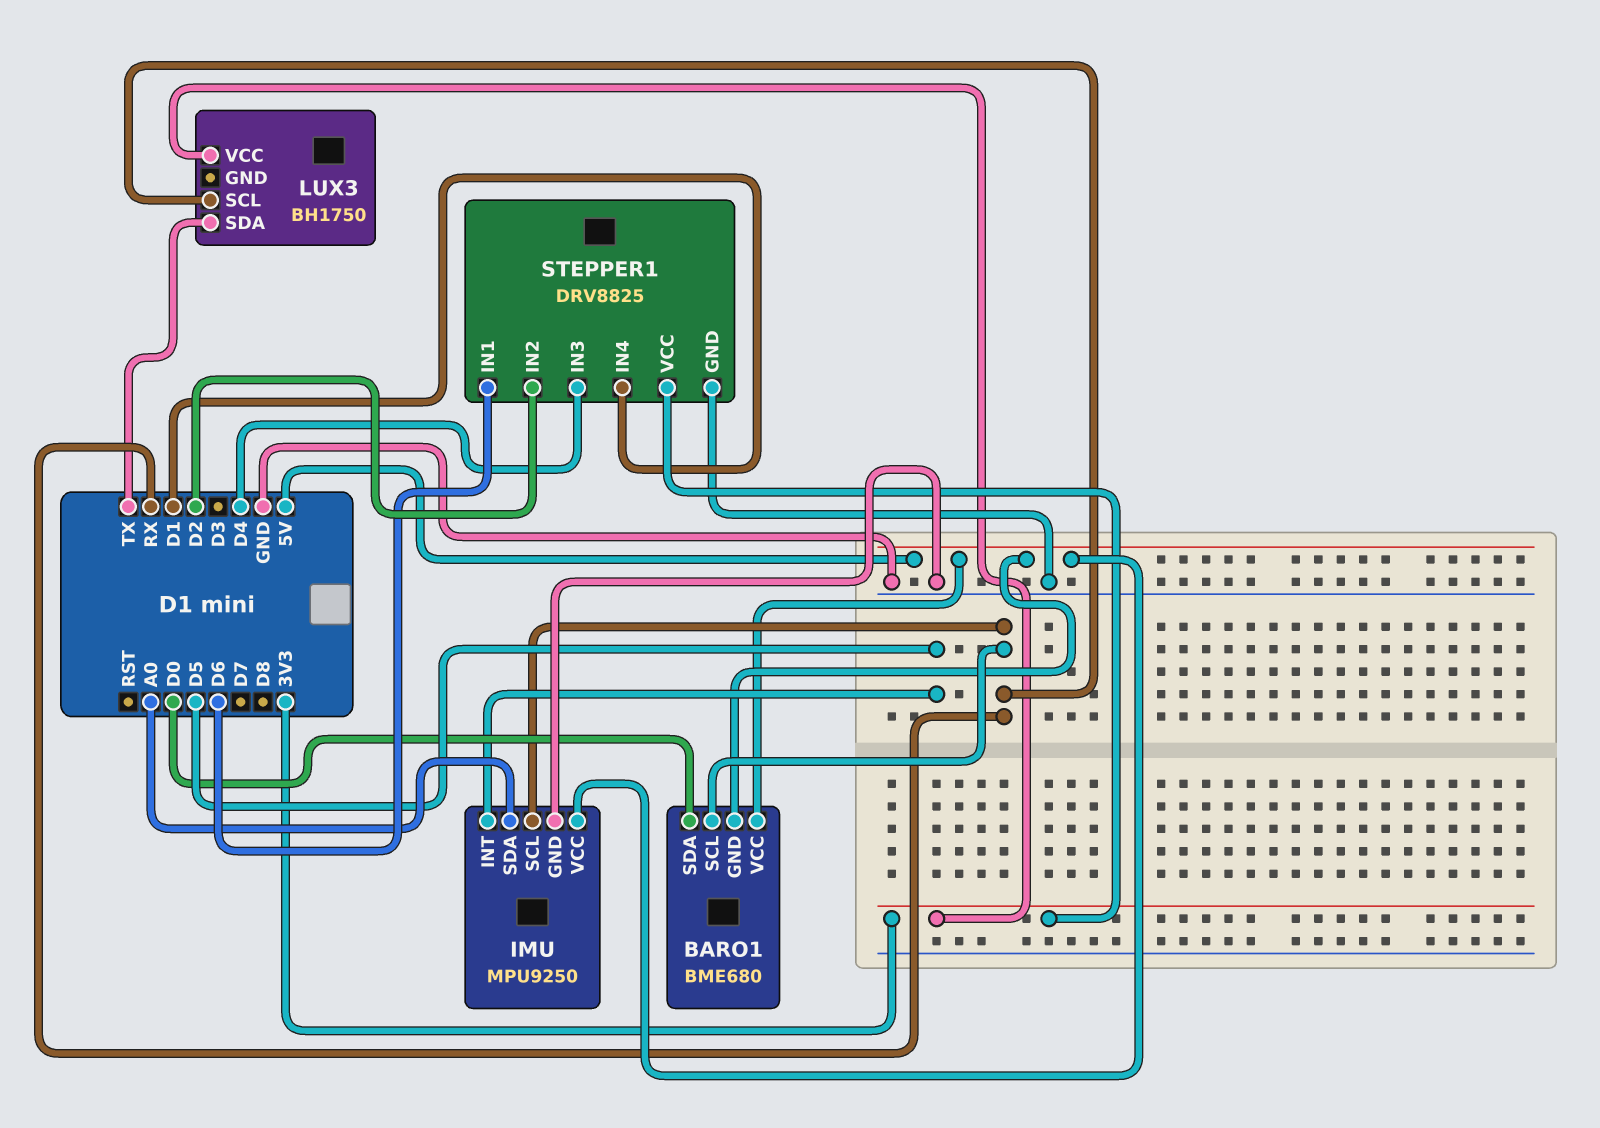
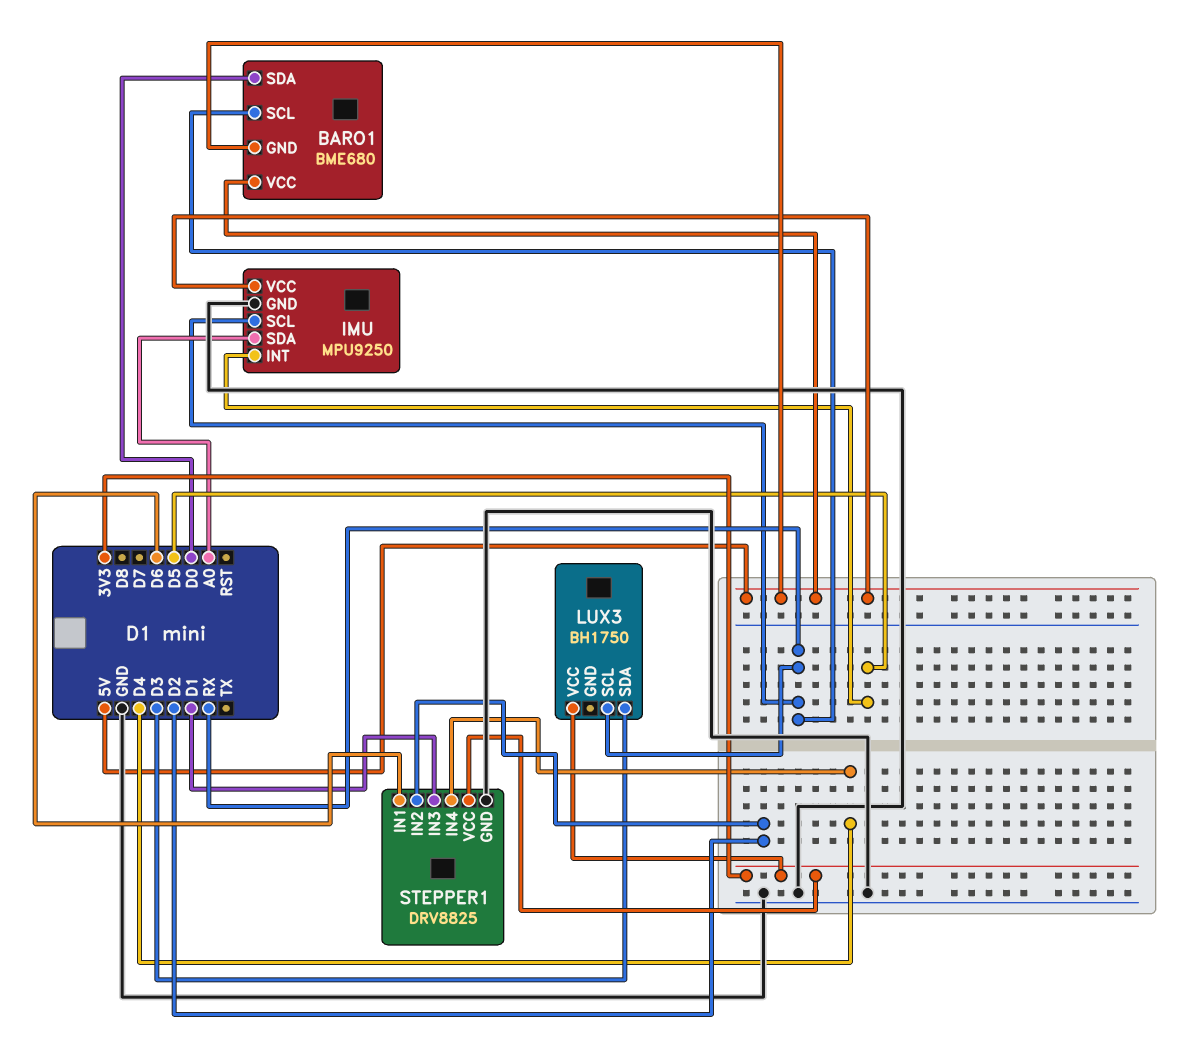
LUX3 pin SDA: TX -> D3
STEPPER1 pin IN3: D4 -> D1
STEPPER1 pin IN4: D1 -> D4

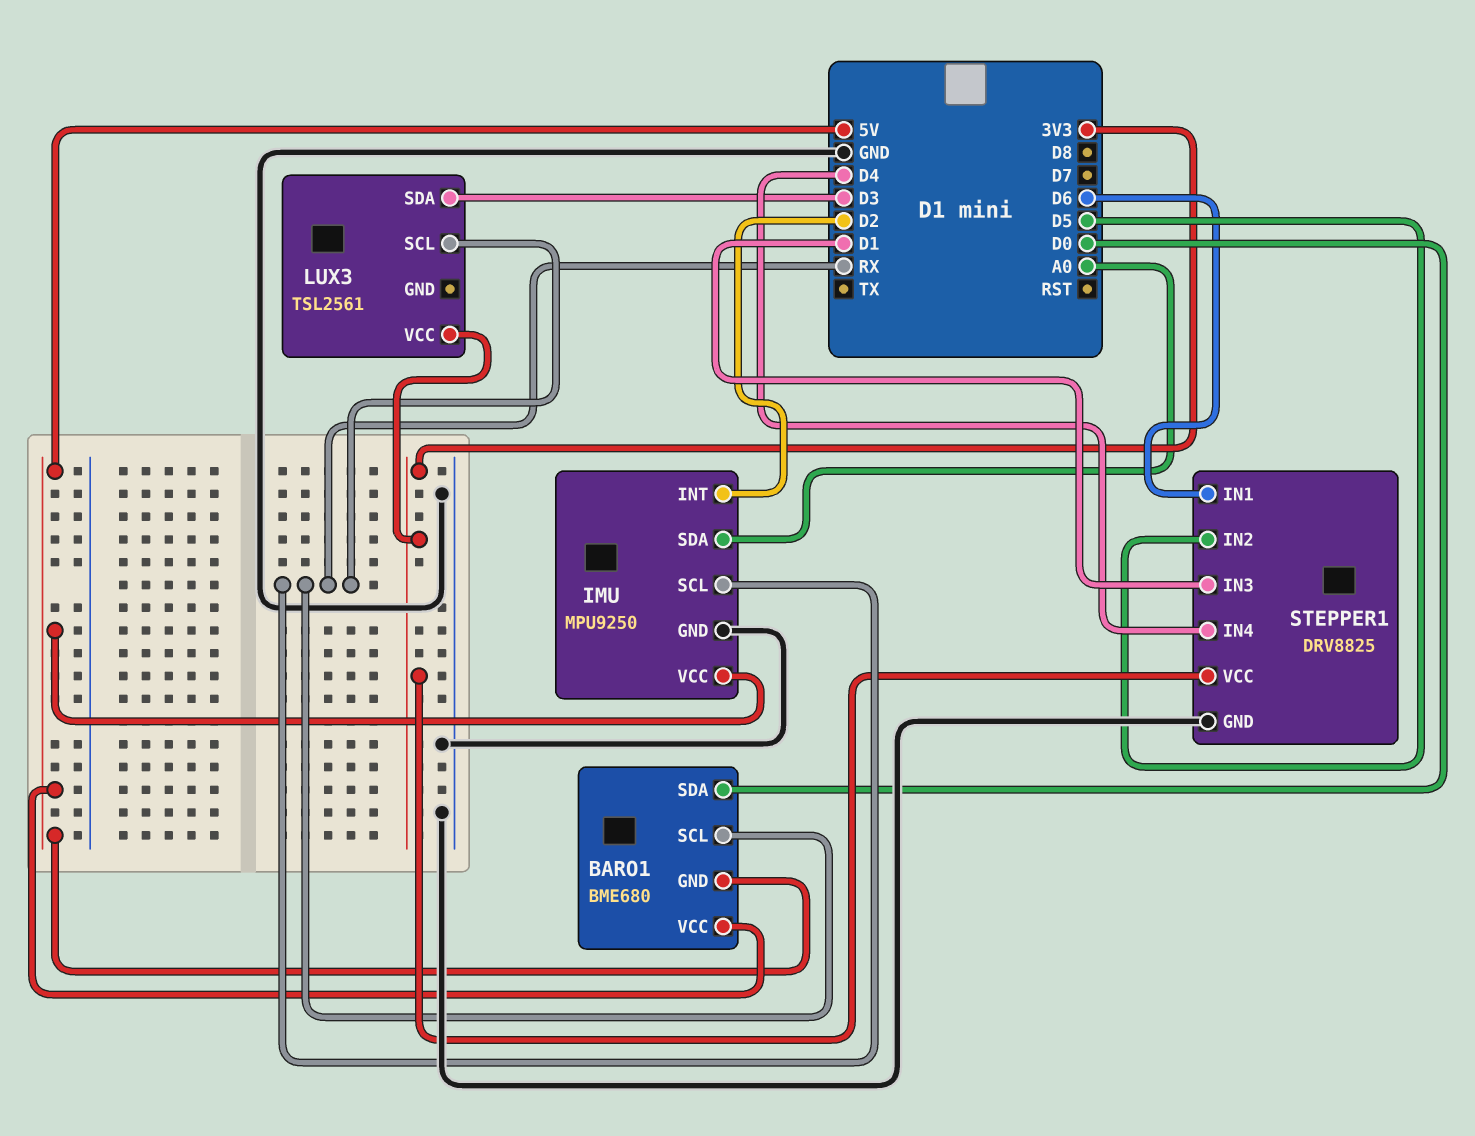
IMU pin INT: D5 -> D2
LUX3: BH1750 -> TSL2561
STEPPER1 pin IN2: D2 -> D5

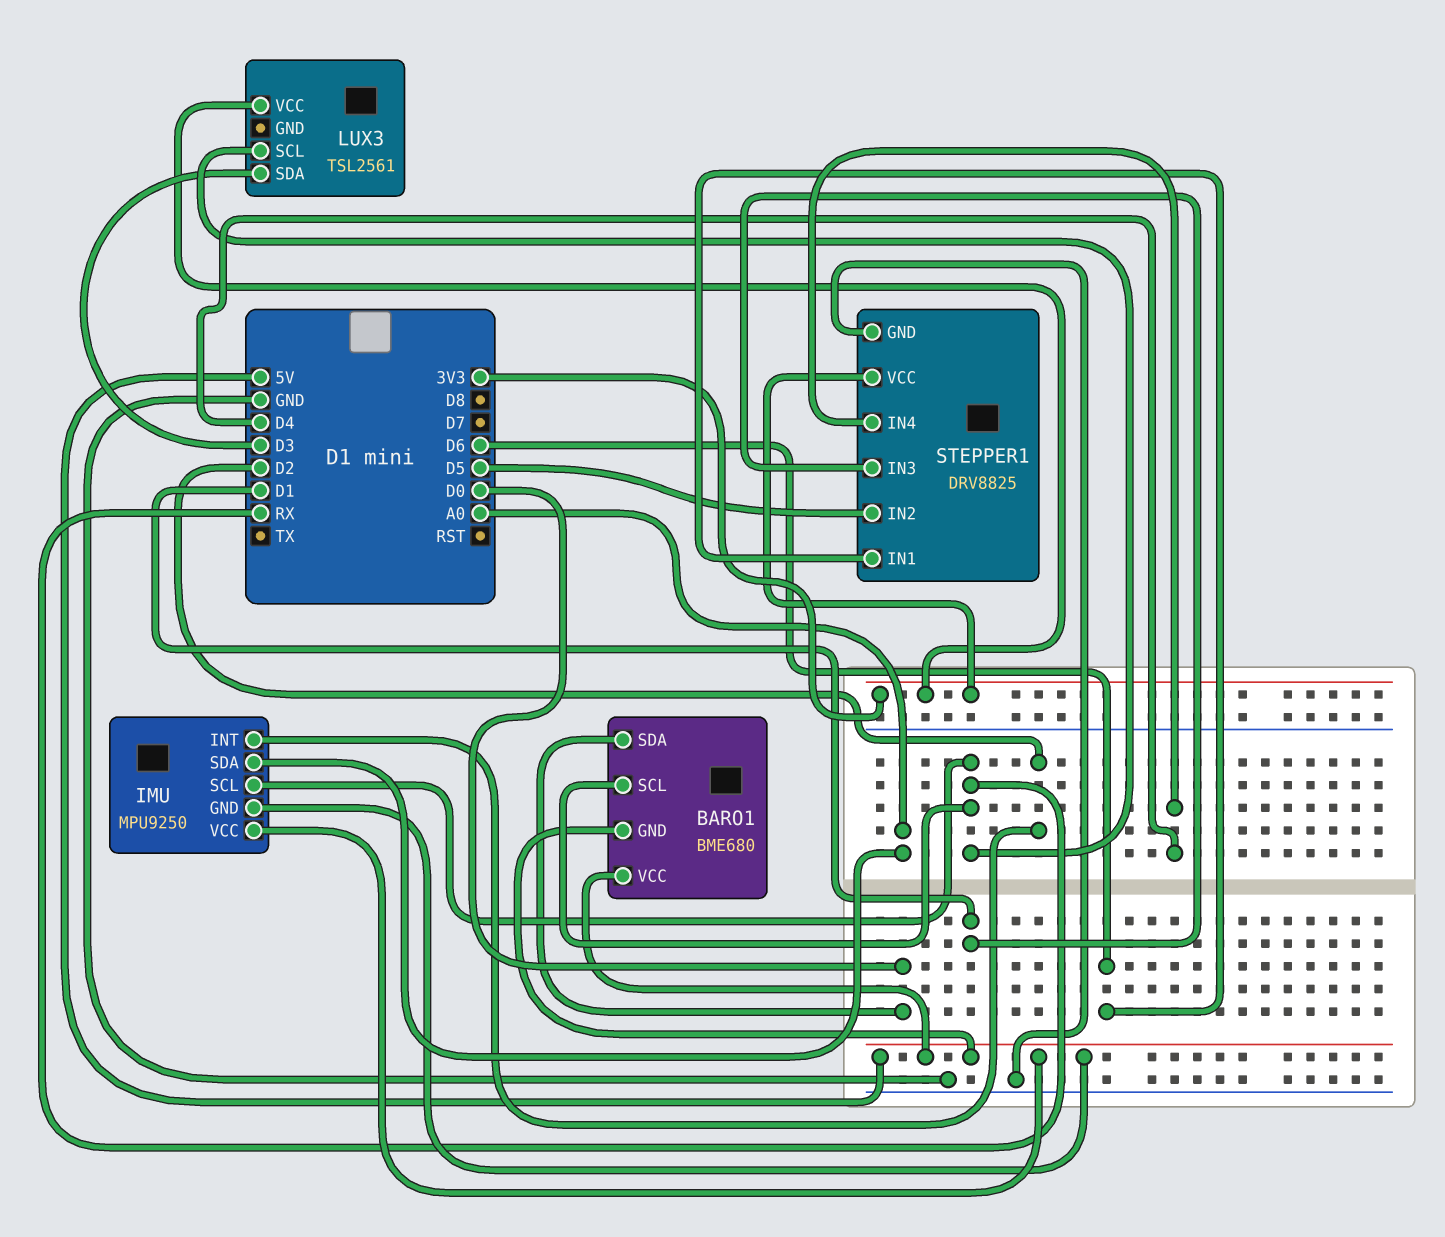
IMU pin GND: GND -> 5V

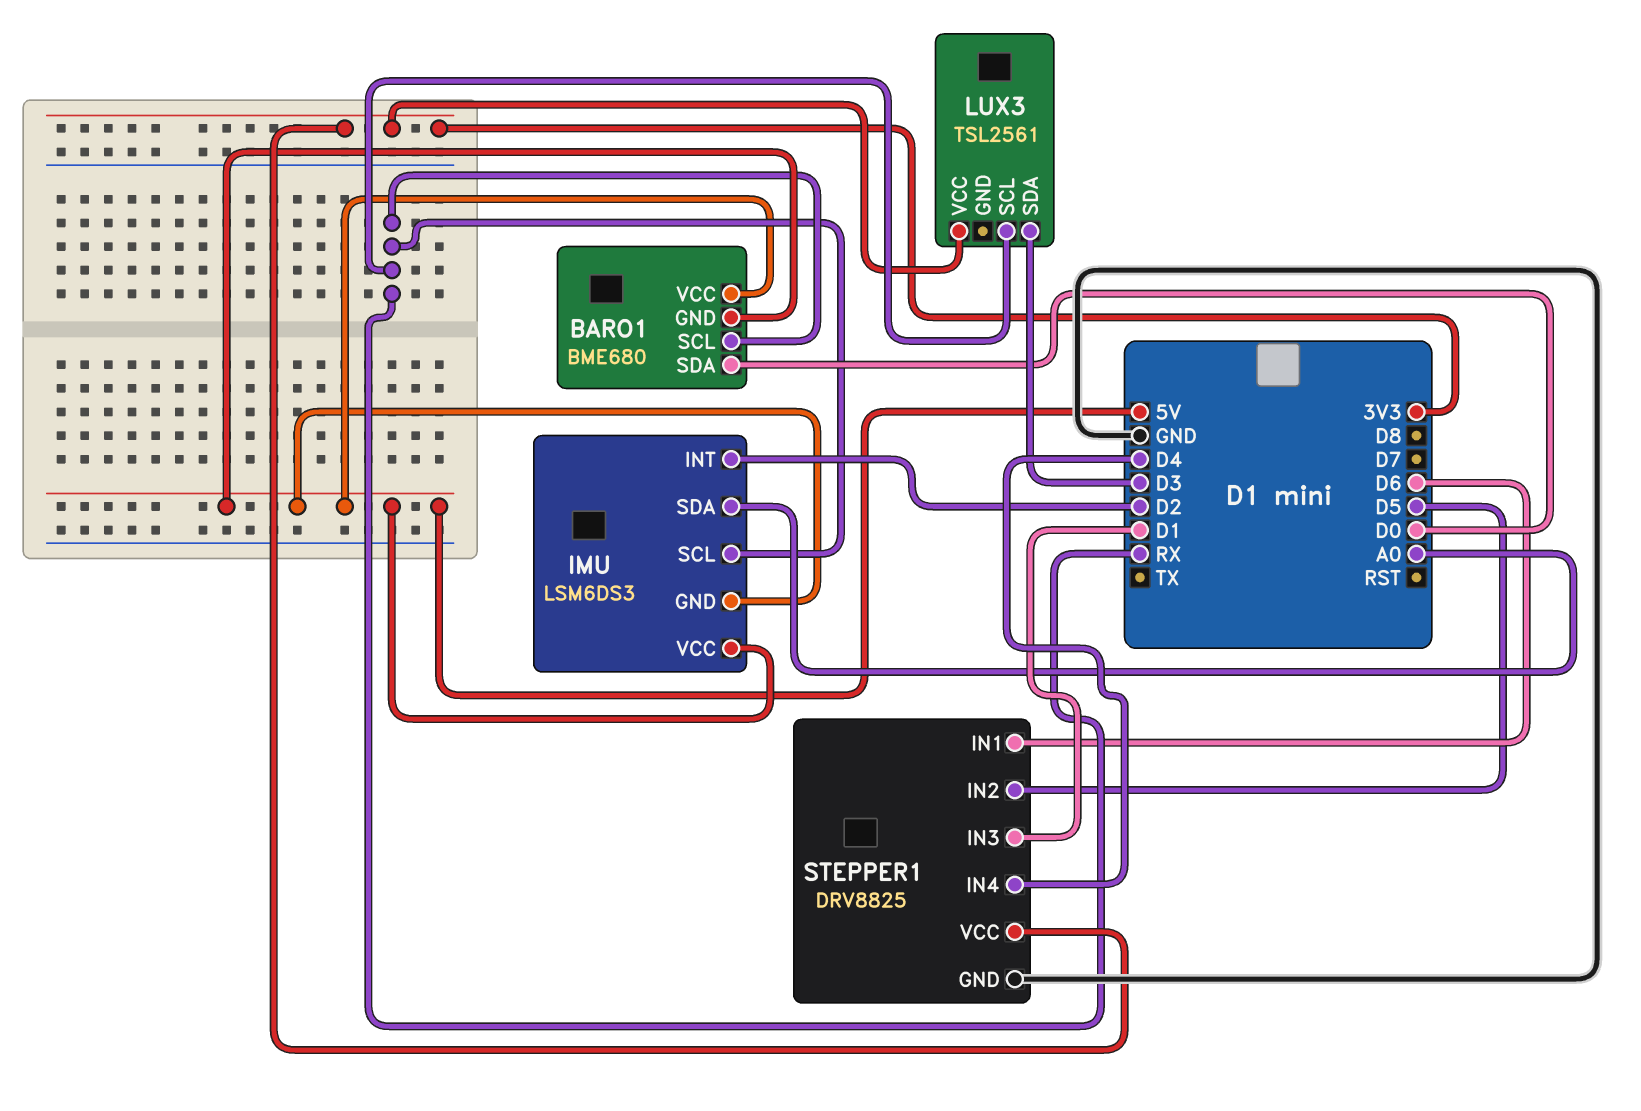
IMU: MPU9250 -> LSM6DS3

